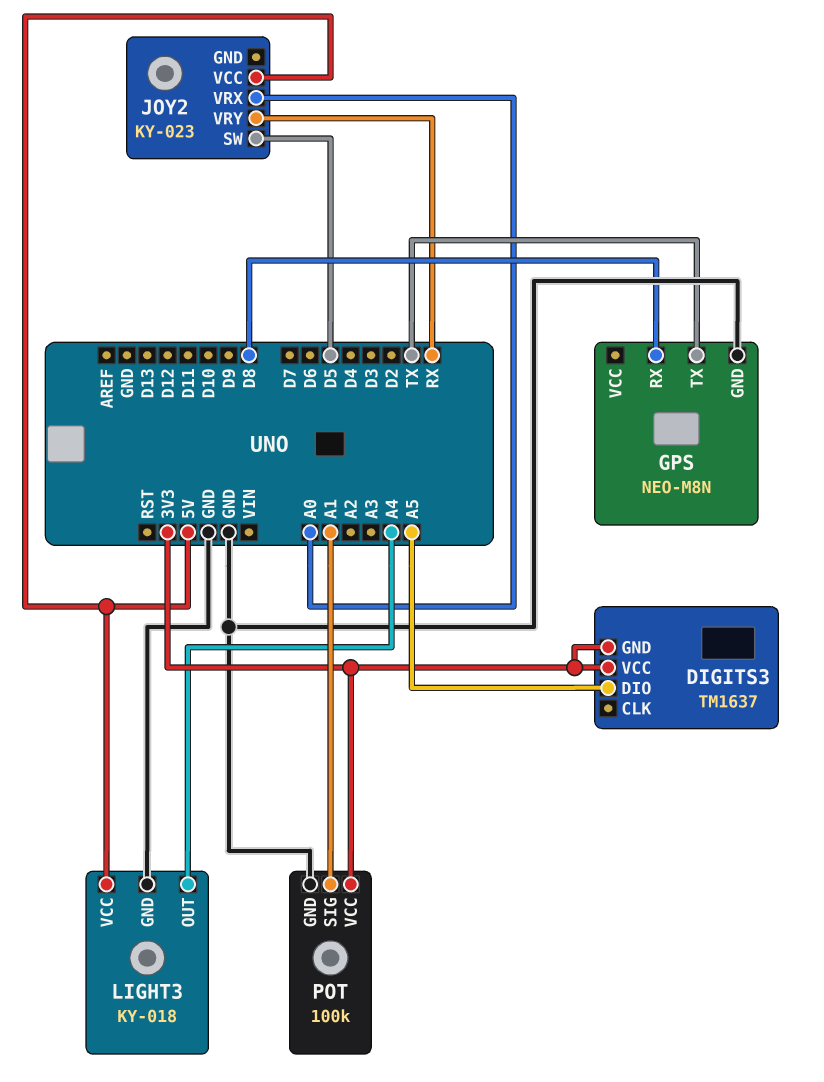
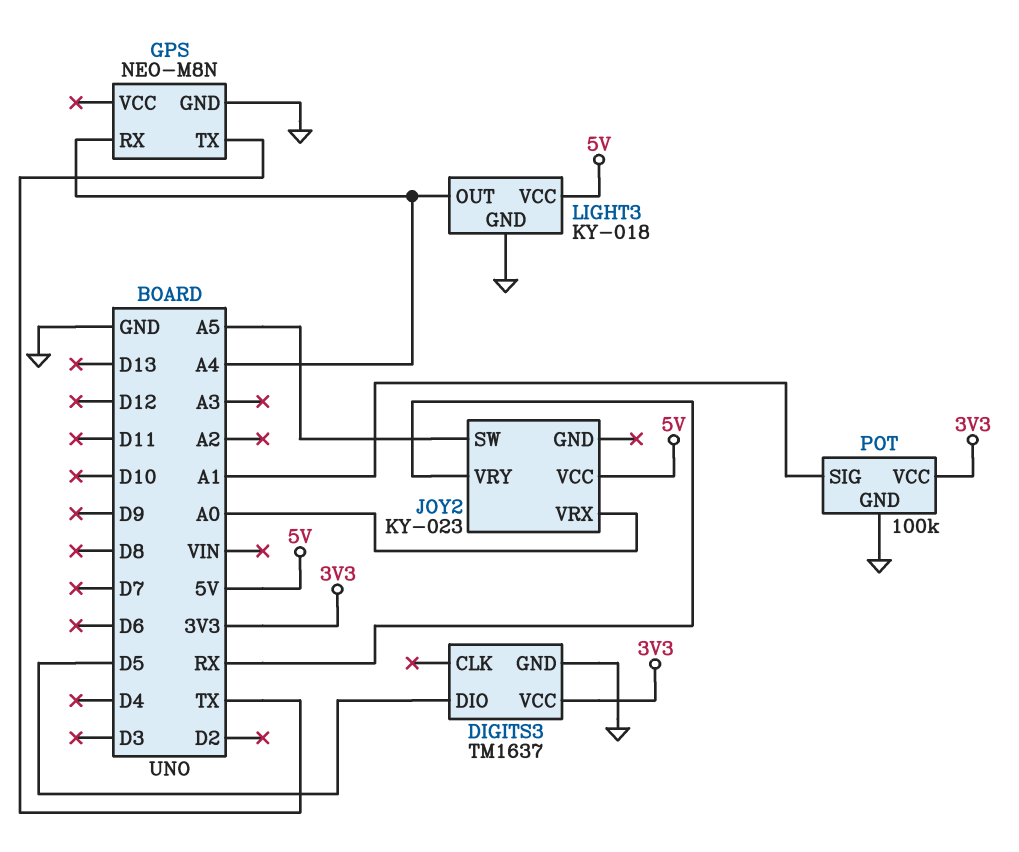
DIGITS3 pin DIO: A5 -> D5
DIGITS3 pin GND: 3V3 -> GND
GPS pin RX: D8 -> A4
JOY2 pin SW: D5 -> A5

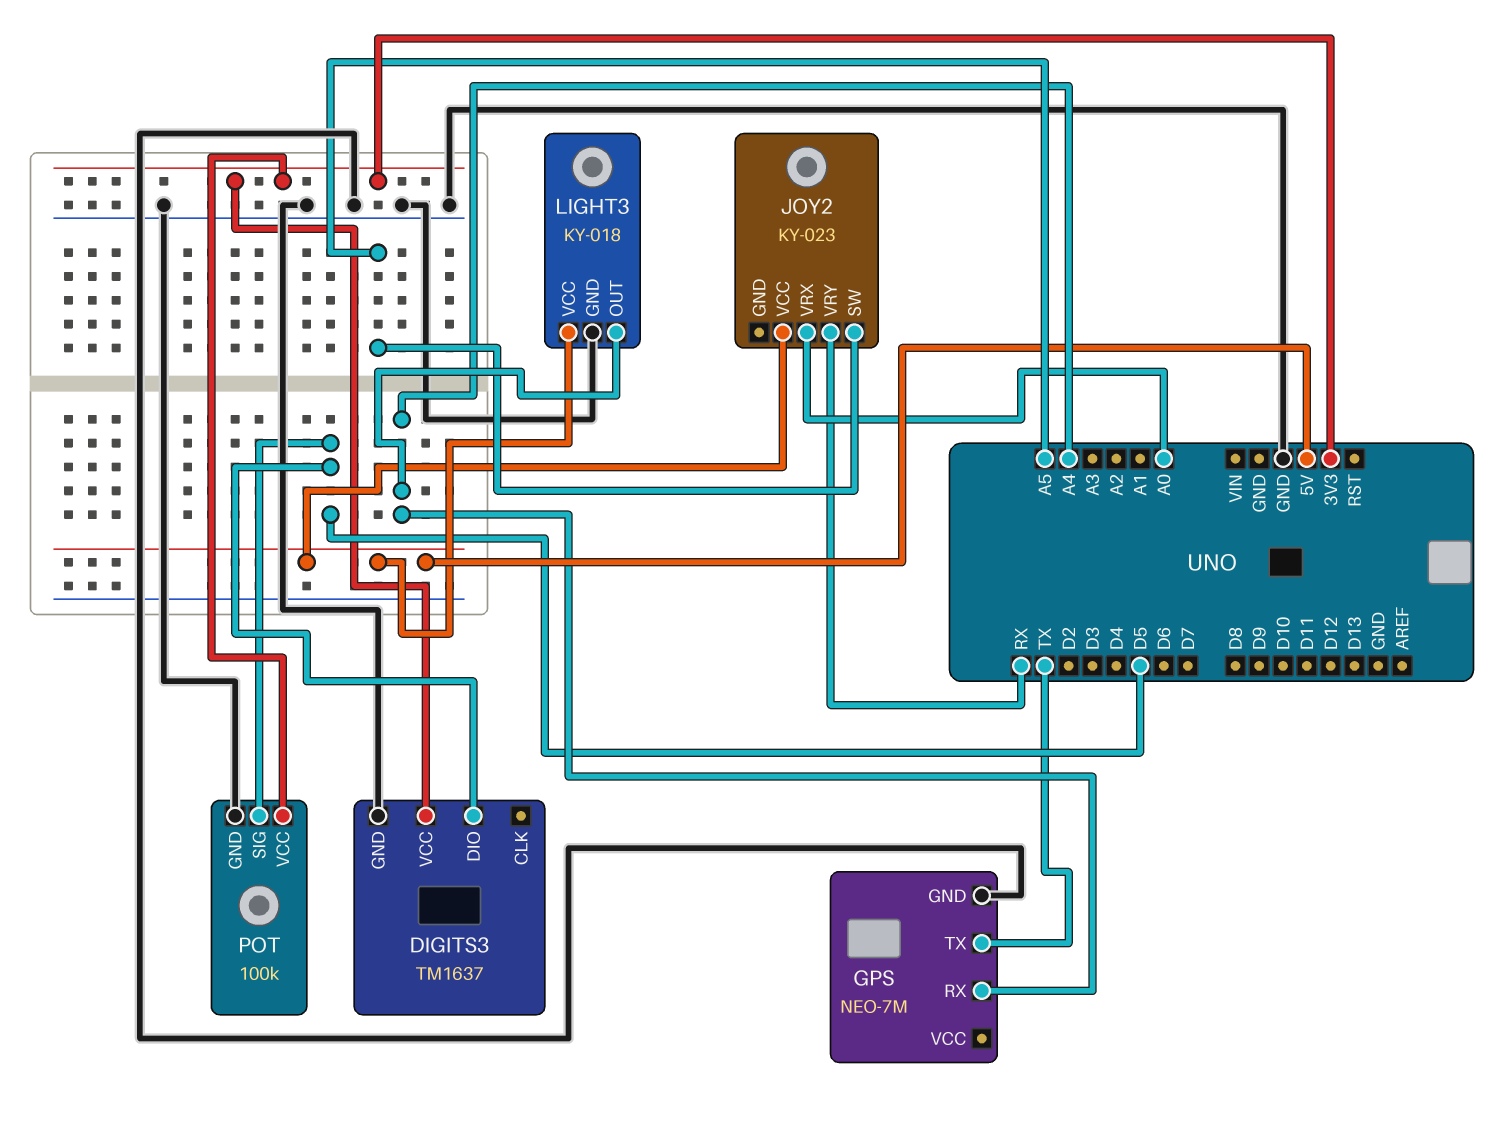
GPS: NEO-M8N -> NEO-7M
POT pin SIG: A1 -> D5

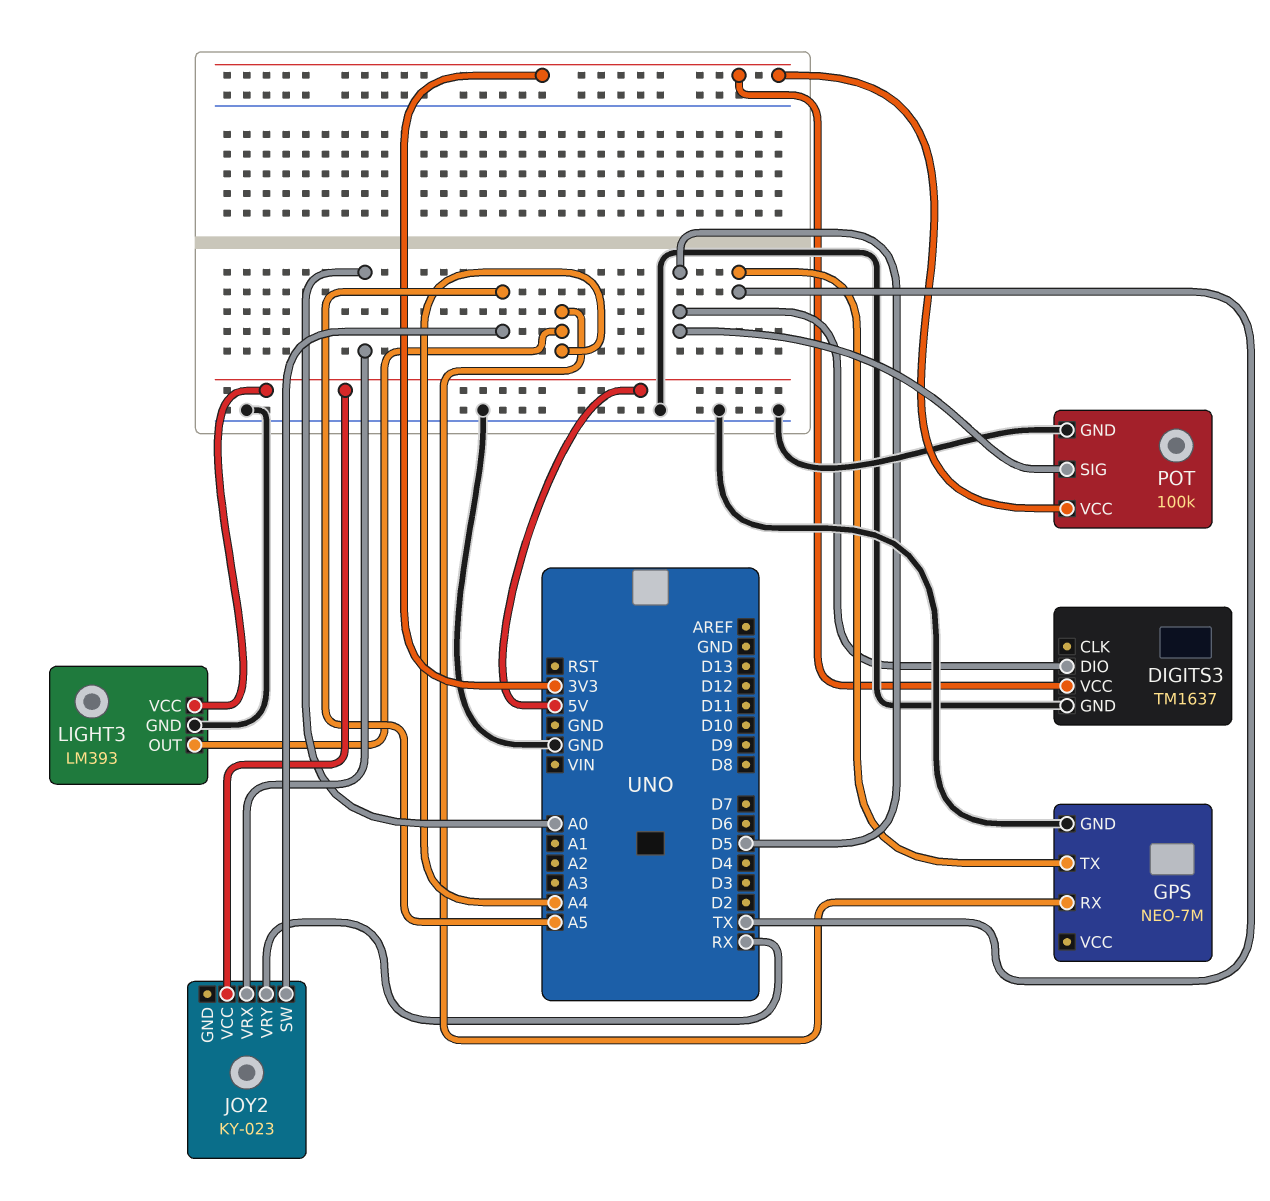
LIGHT3: KY-018 -> LM393

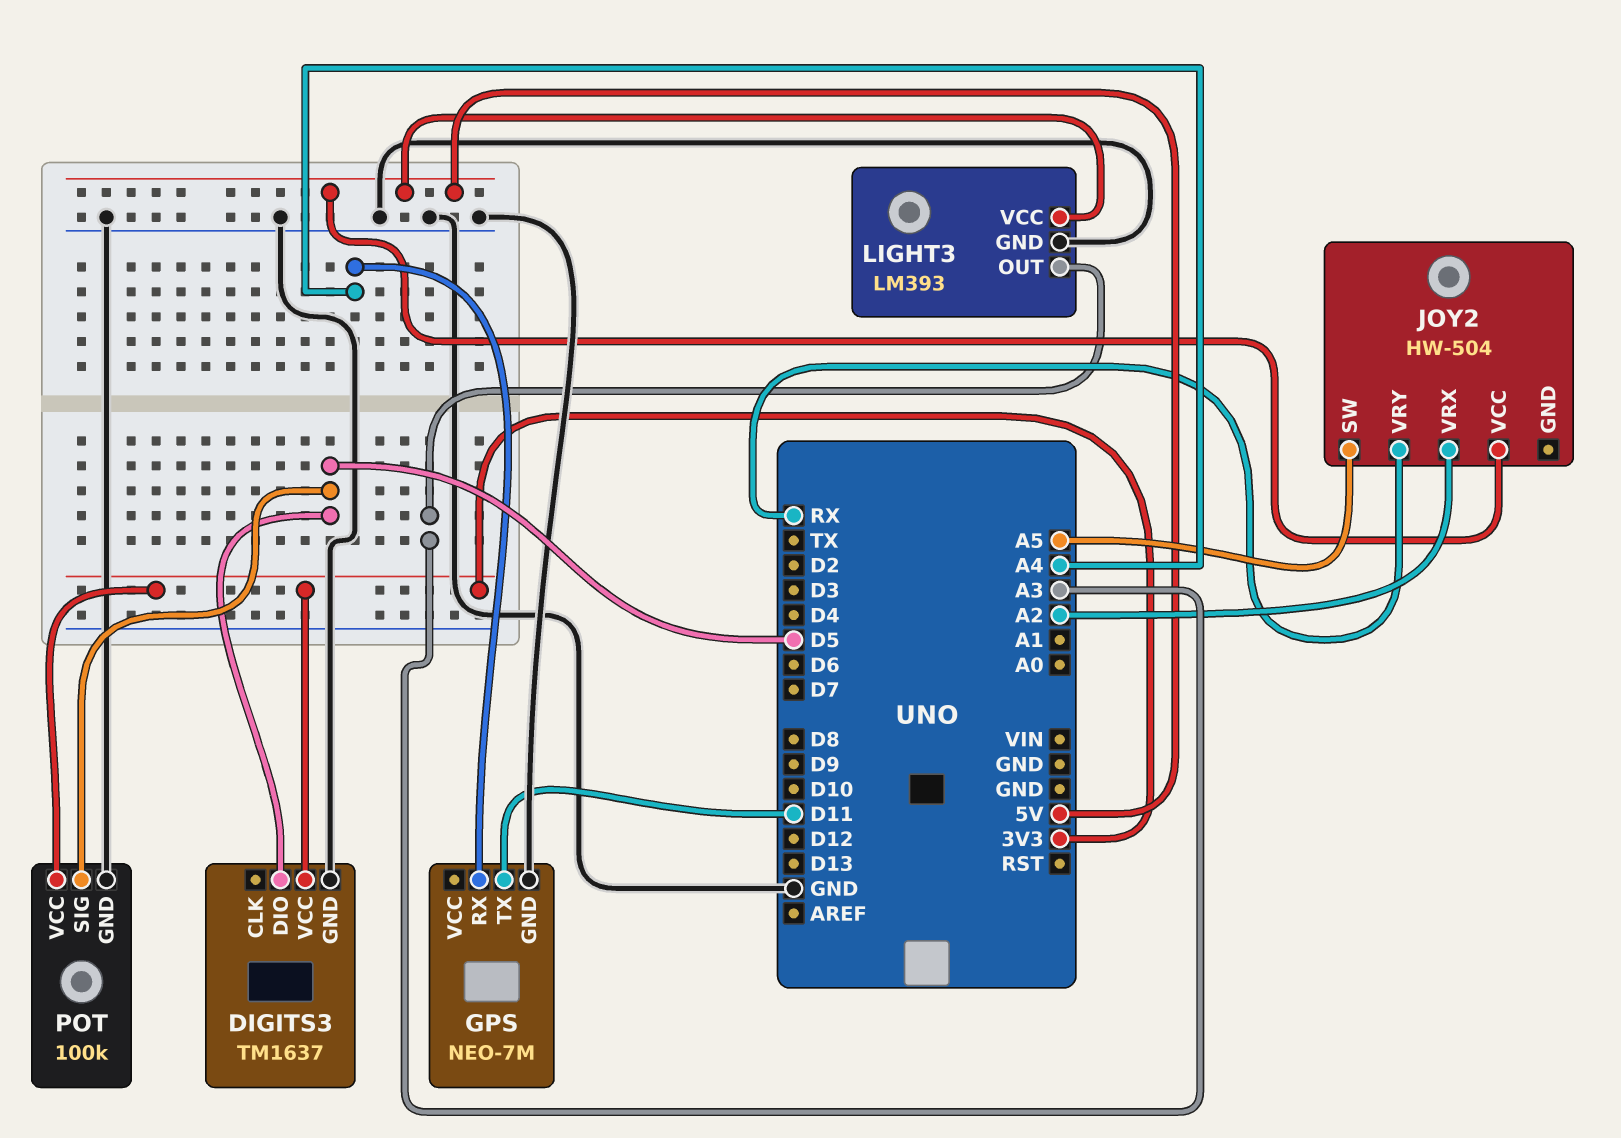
GPS pin TX: TX -> D11
JOY2: KY-023 -> HW-504
JOY2 pin VRX: A0 -> A2
LIGHT3 pin OUT: A4 -> A3

